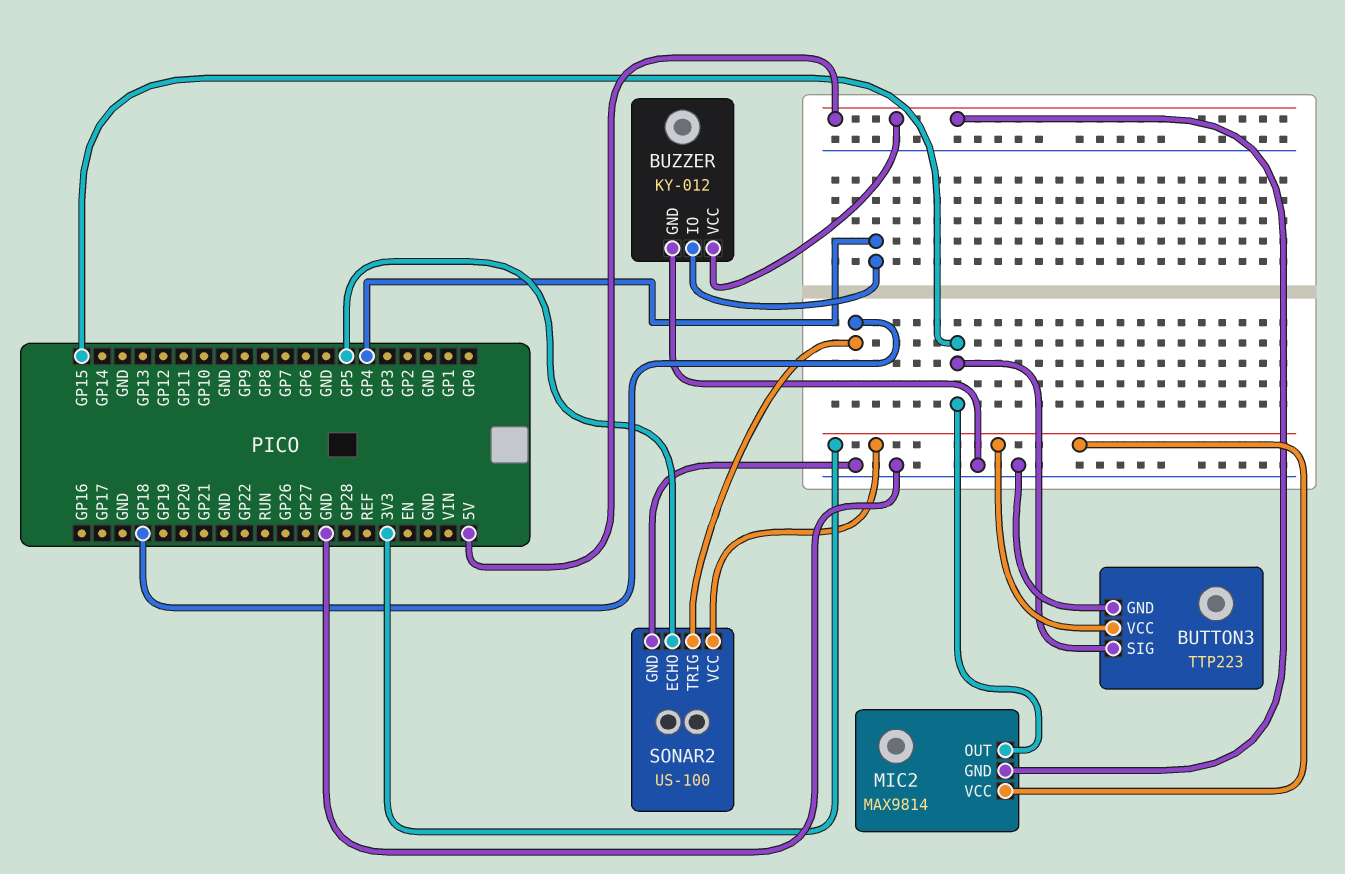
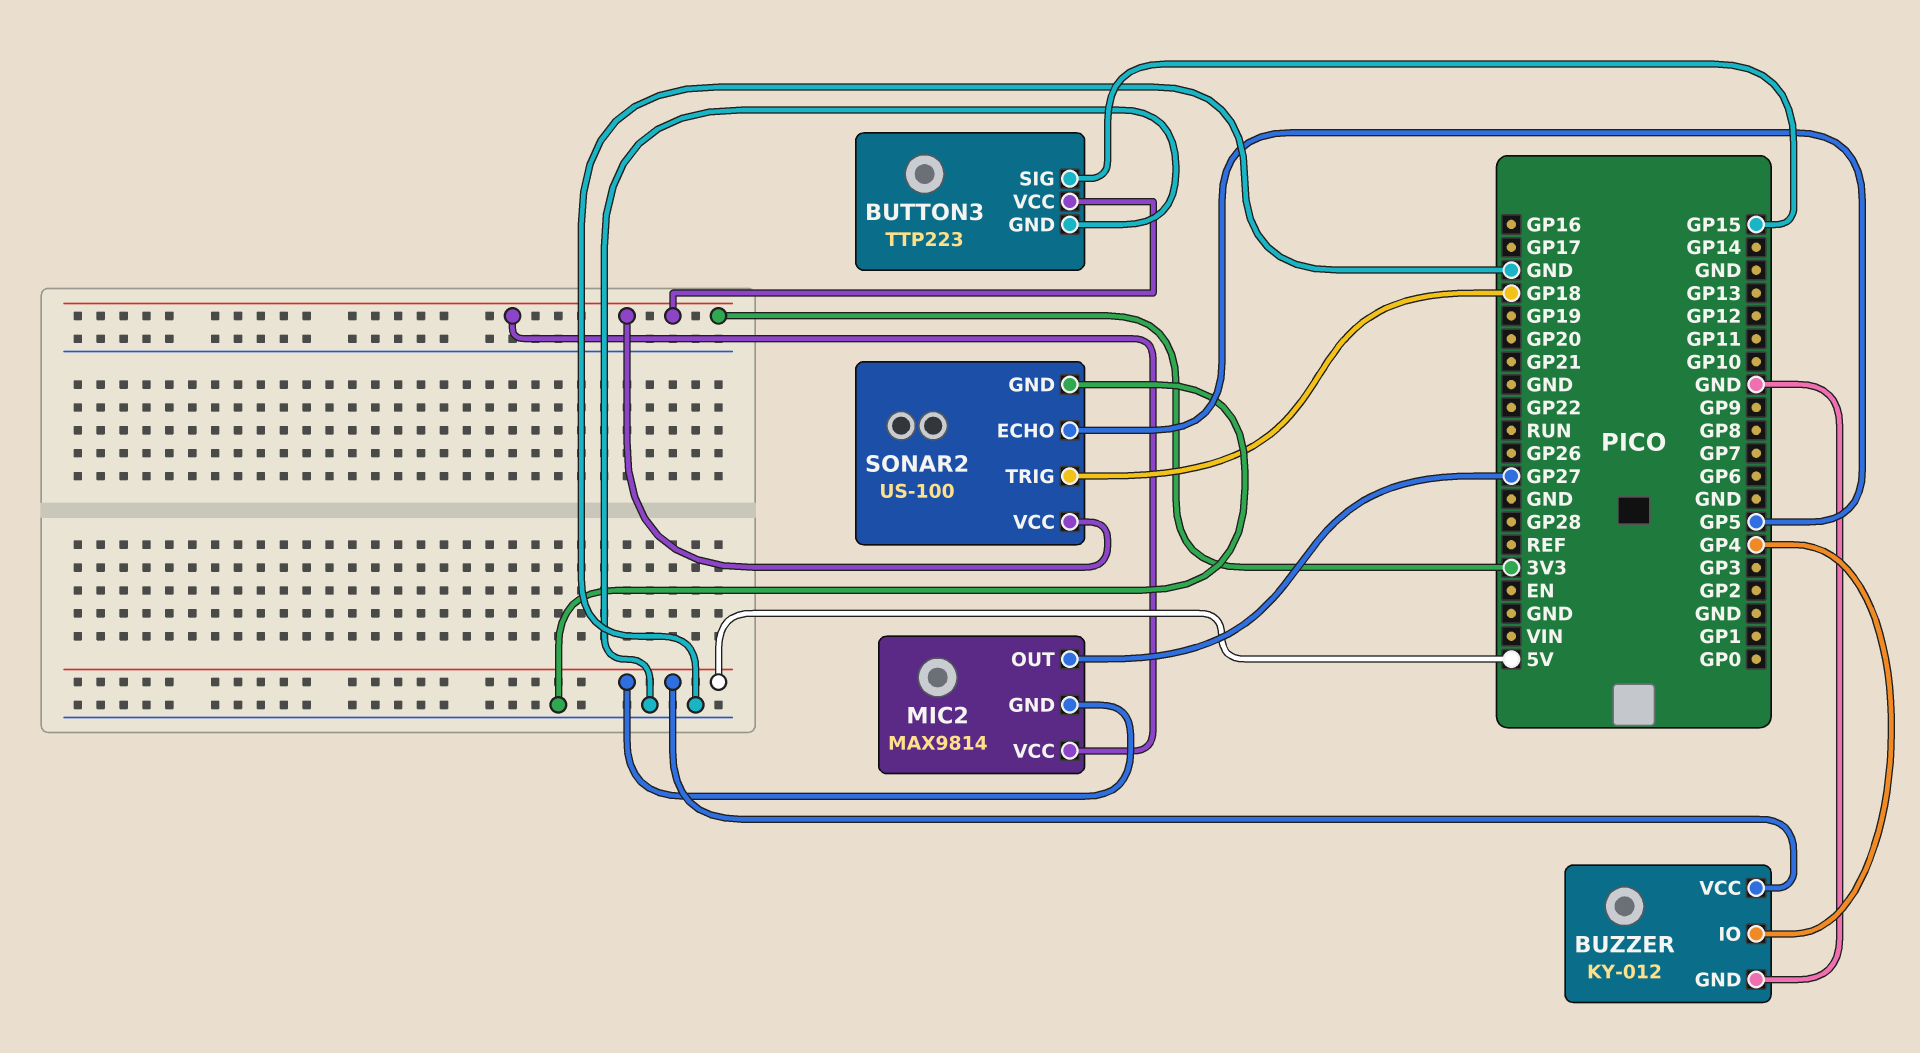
MIC2 pin OUT: GP15 -> GP27

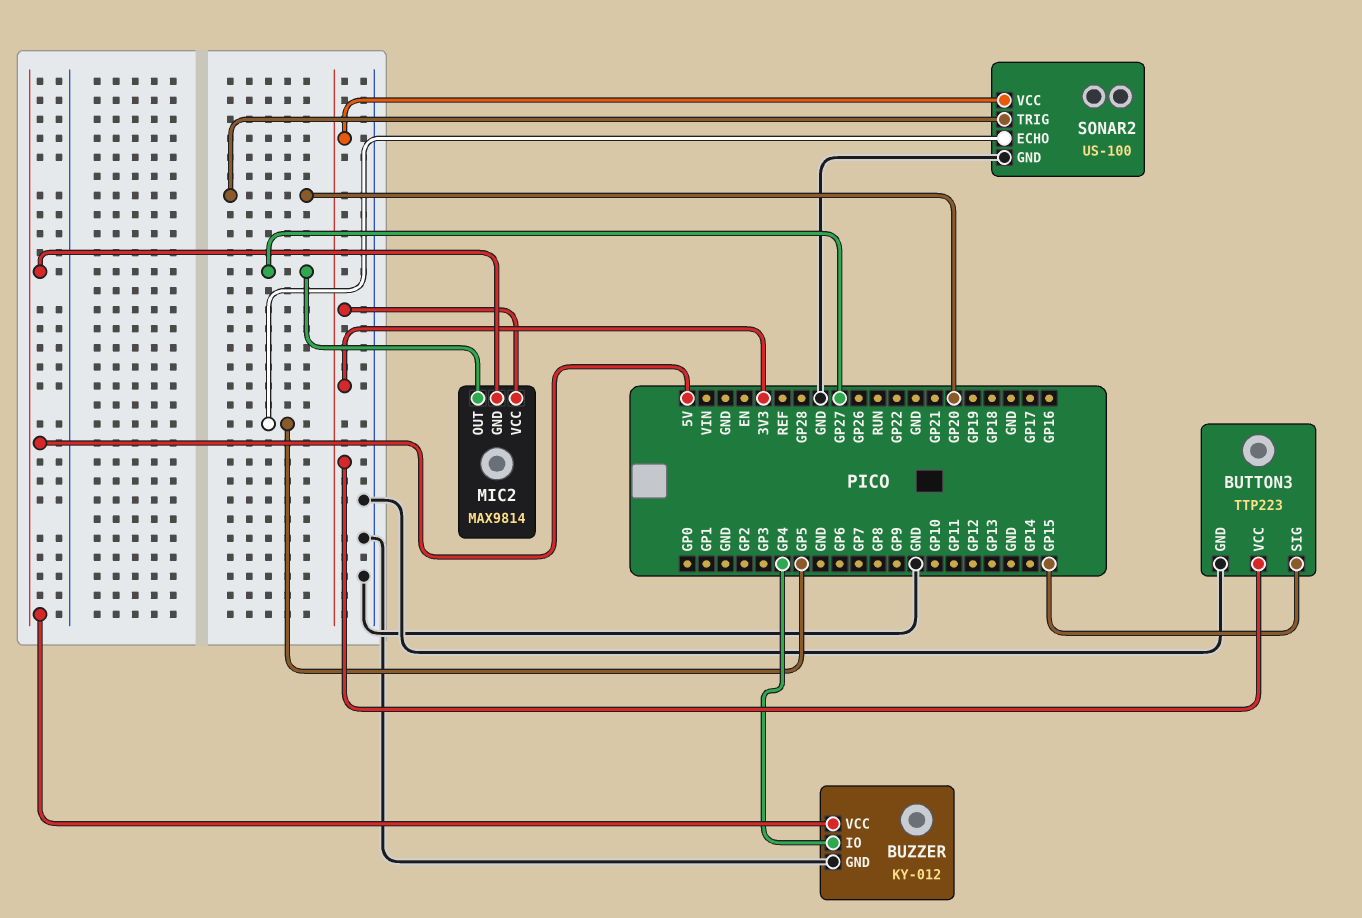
SONAR2 pin TRIG: GP18 -> GP20

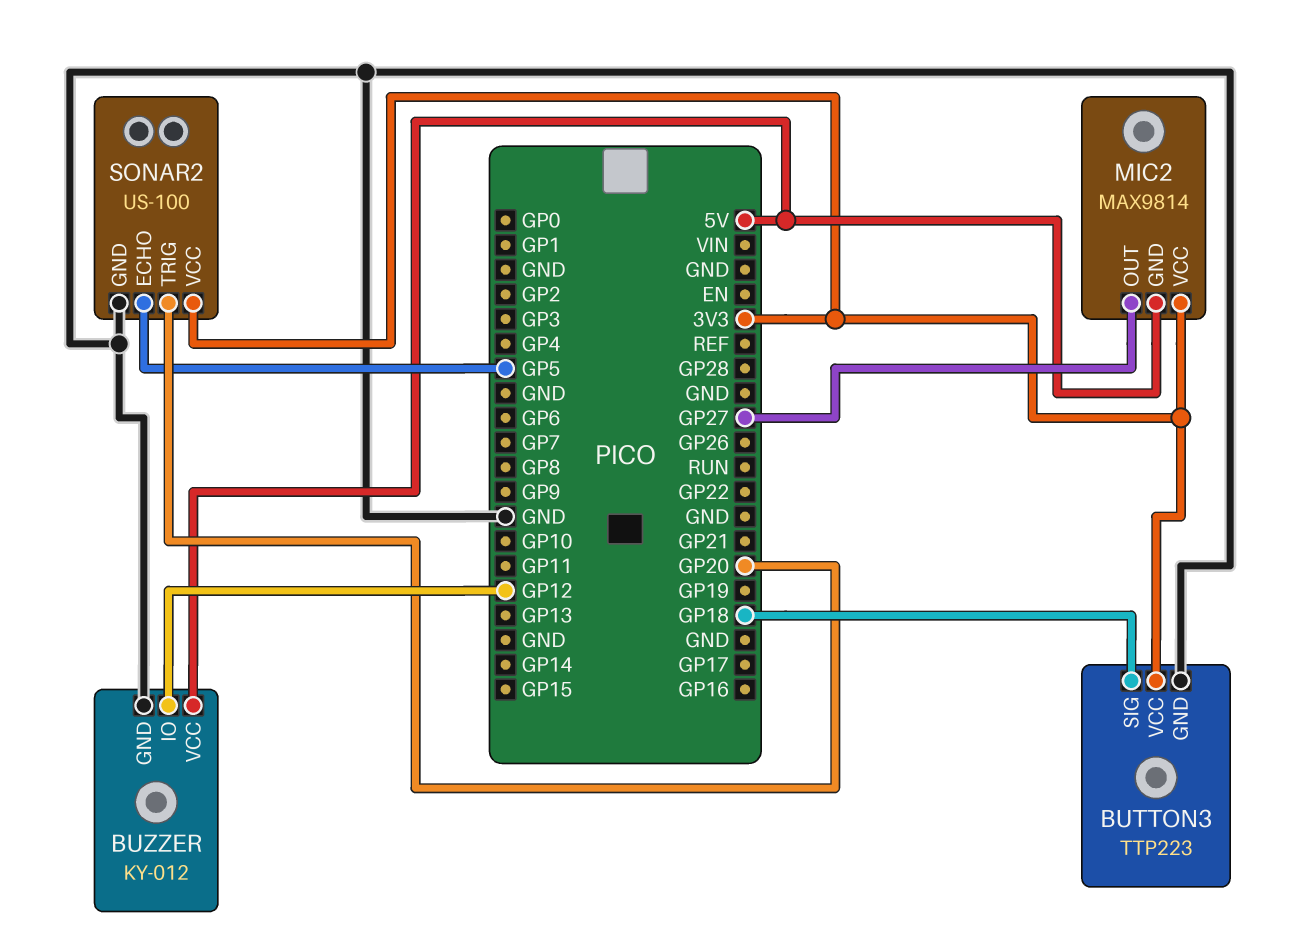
BUTTON3 pin SIG: GP15 -> GP18
BUZZER pin IO: GP4 -> GP12

